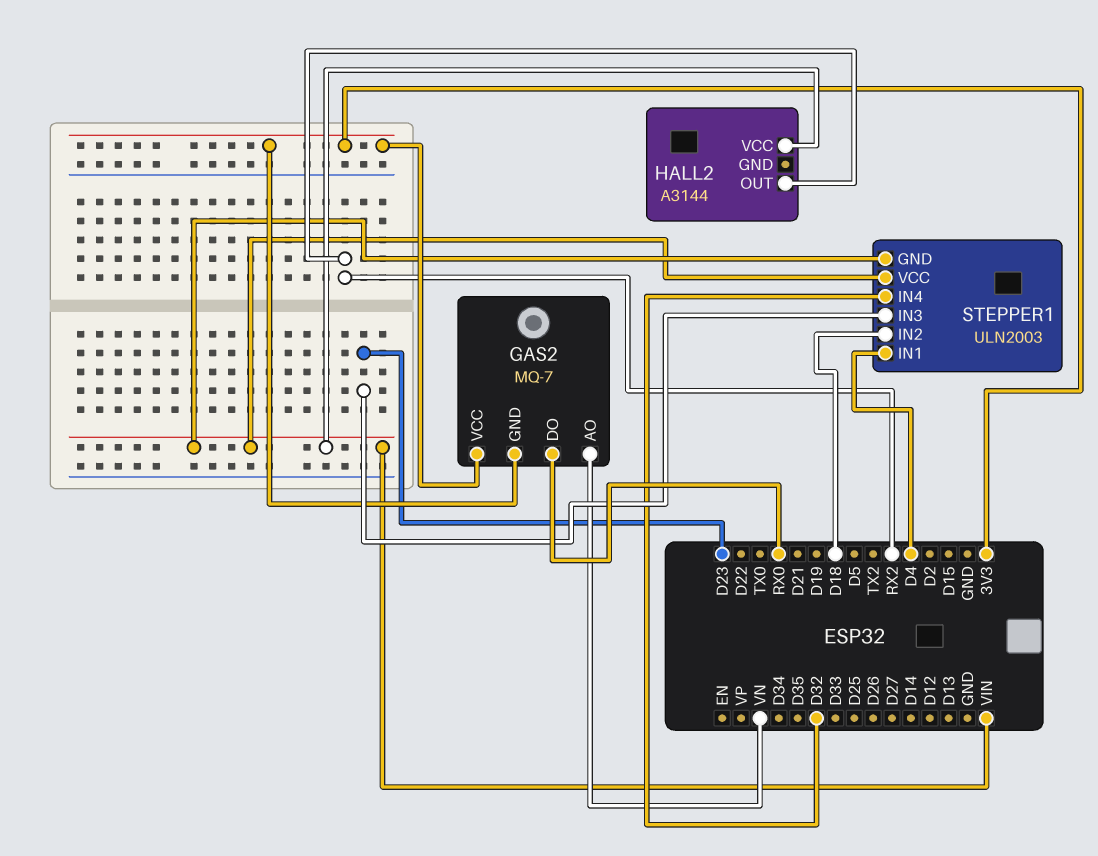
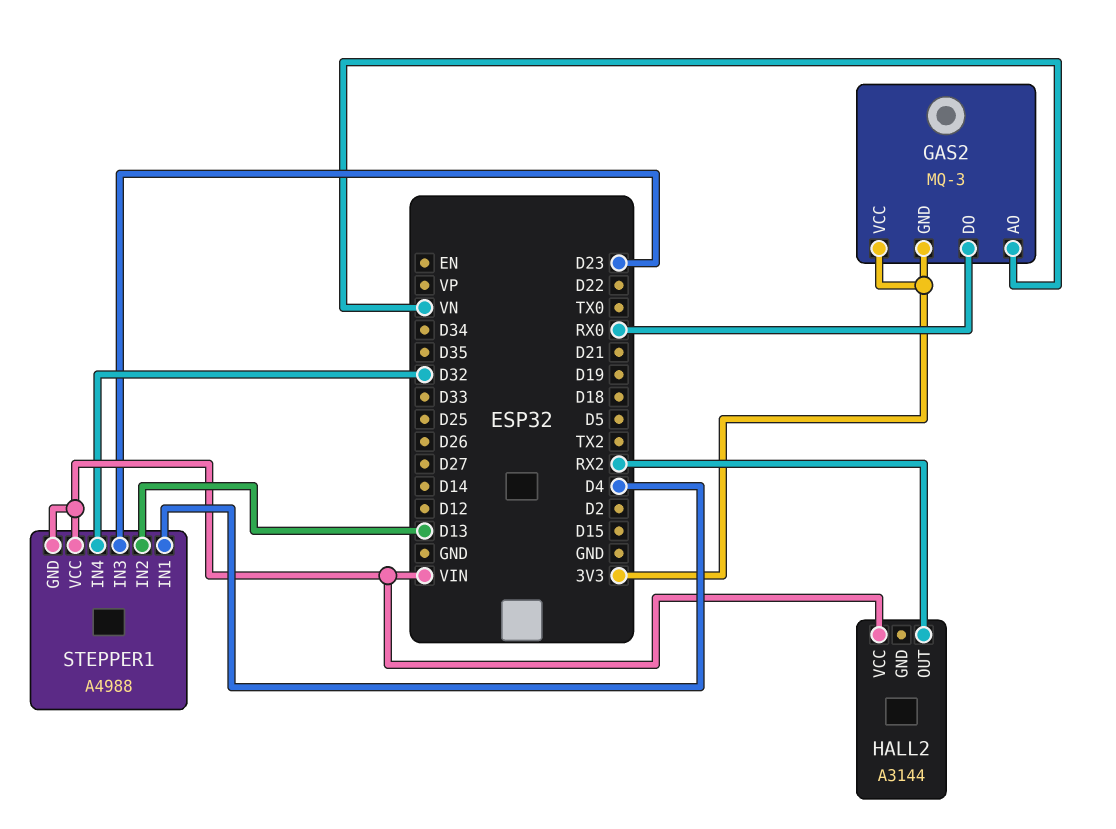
GAS2: MQ-7 -> MQ-3
STEPPER1: ULN2003 -> A4988
STEPPER1 pin IN2: D18 -> D13

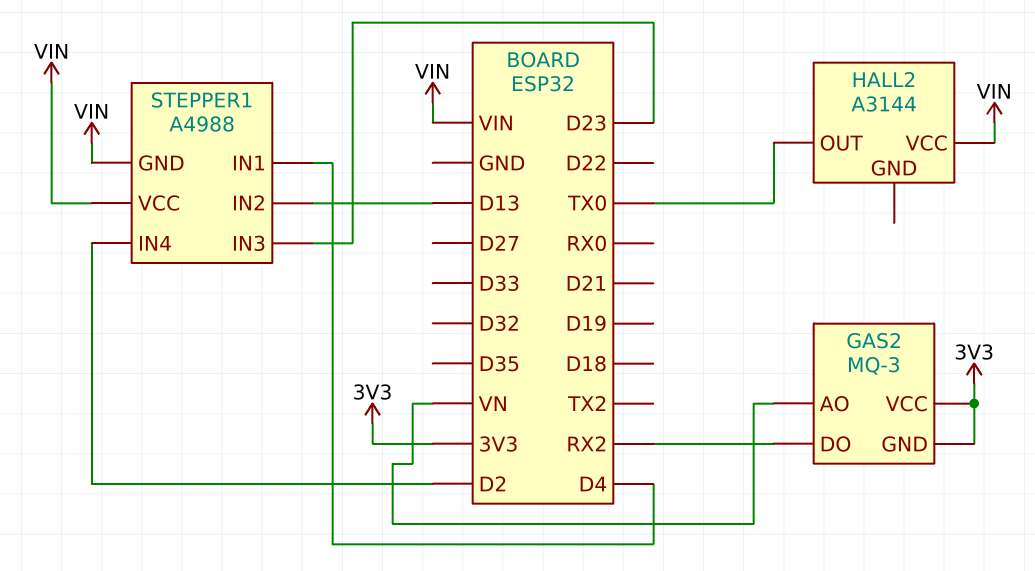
GAS2 pin DO: RX0 -> RX2
HALL2 pin OUT: RX2 -> TX0
STEPPER1 pin IN4: D32 -> D2

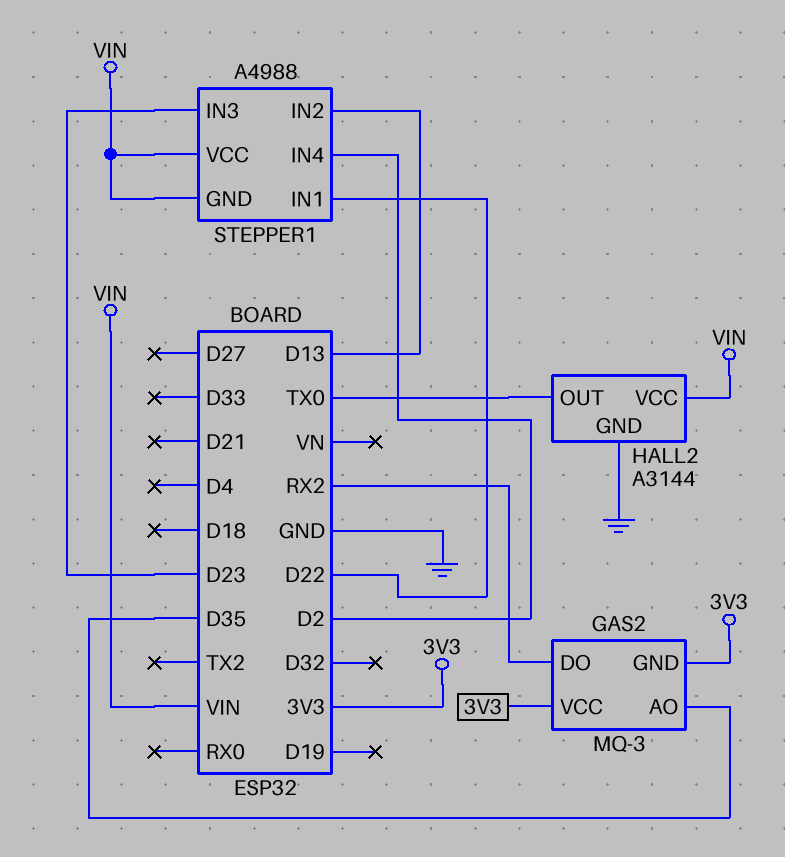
GAS2 pin AO: VN -> D35
HALL2 pin GND: none -> GND
STEPPER1 pin IN1: D4 -> D22

